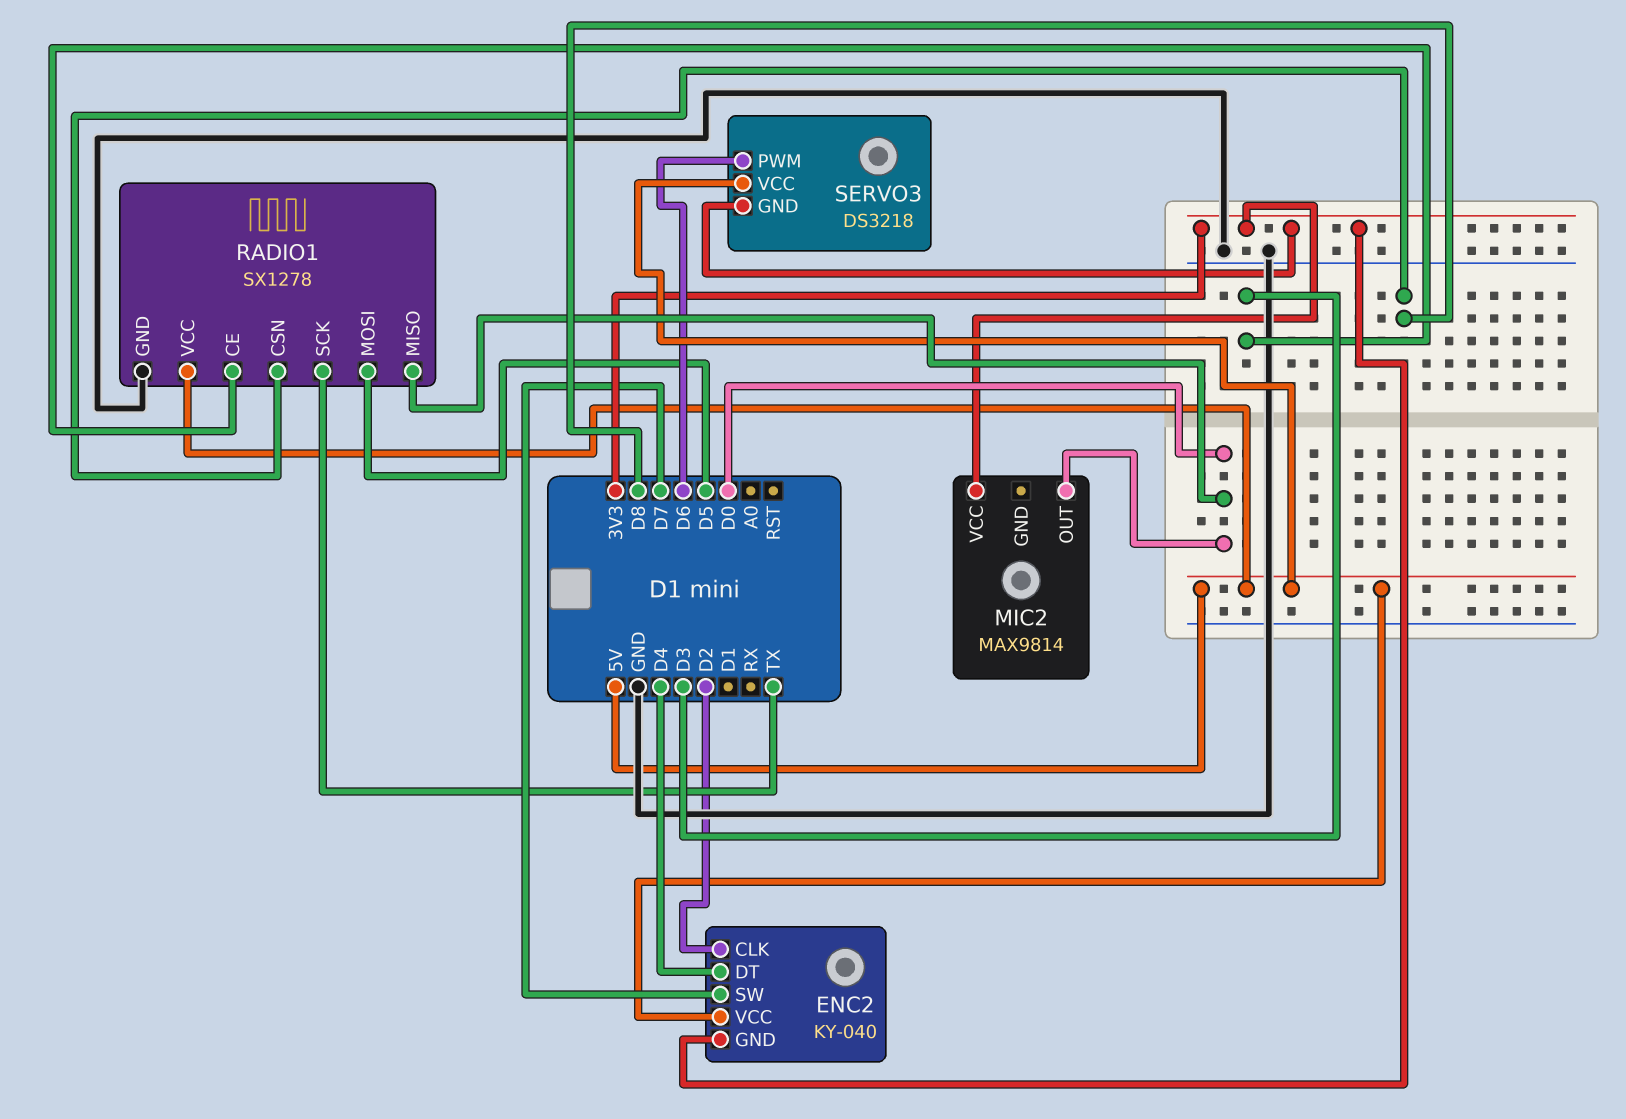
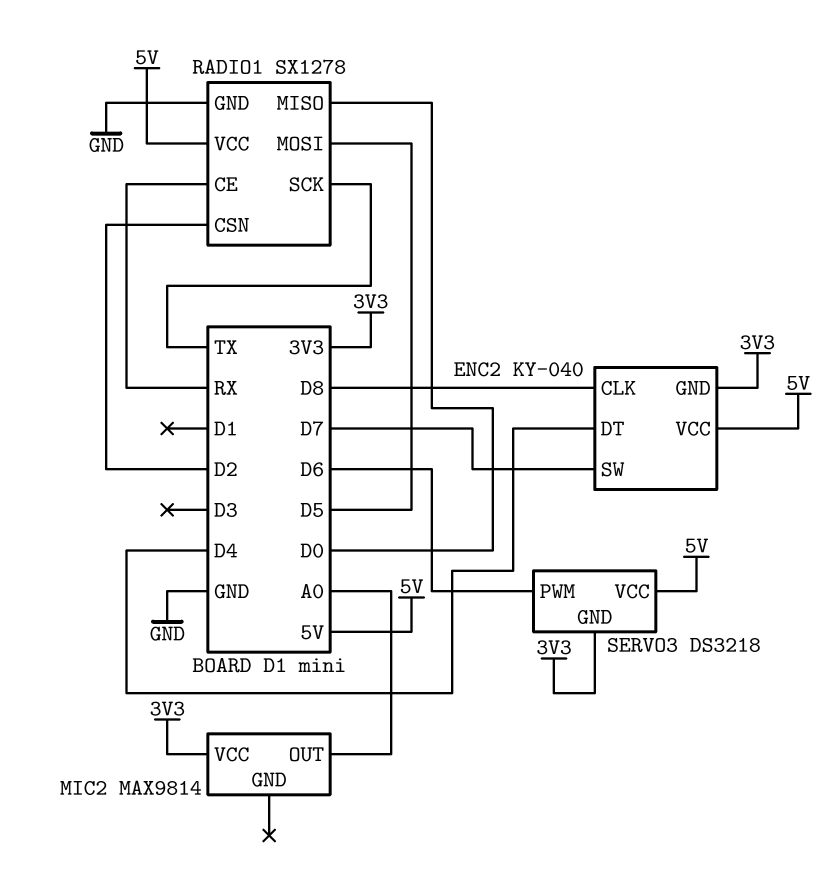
ENC2 pin CLK: D2 -> D8
MIC2 pin OUT: D0 -> A0
RADIO1 pin CE: D3 -> RX
RADIO1 pin CSN: D8 -> D2

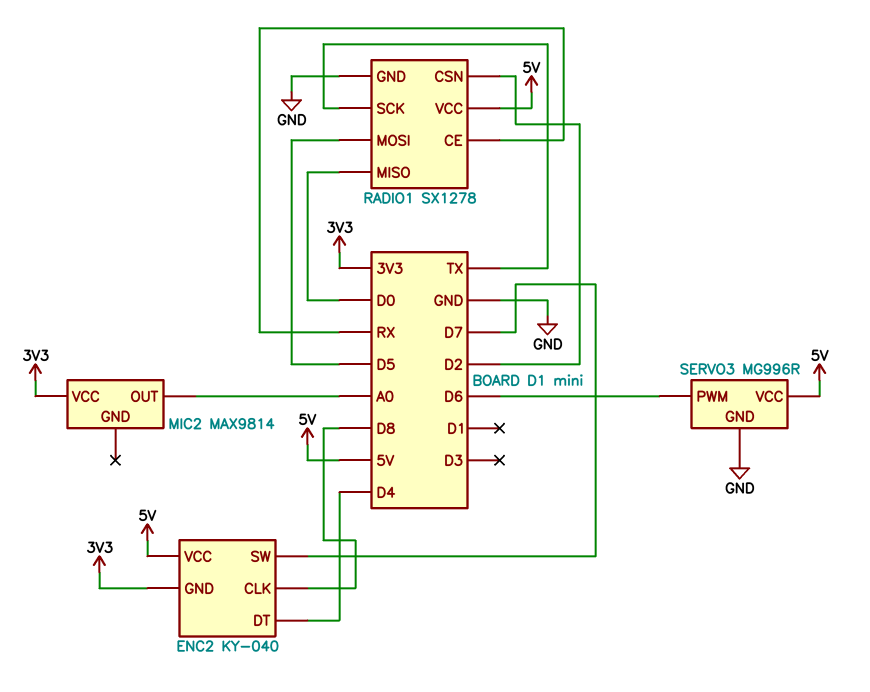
SERVO3: DS3218 -> MG996R
SERVO3 pin GND: 3V3 -> GND

